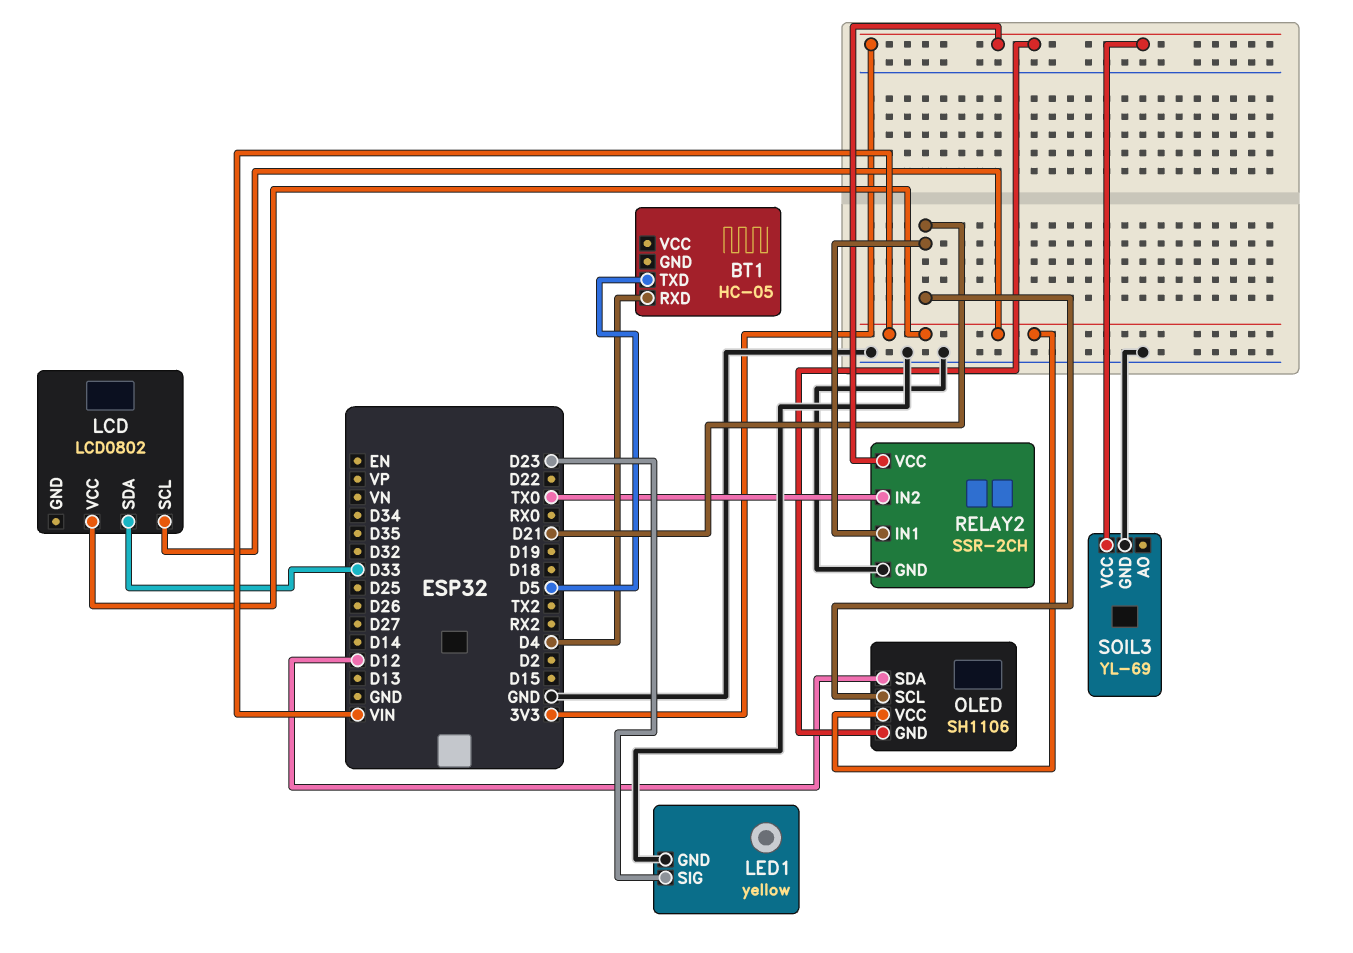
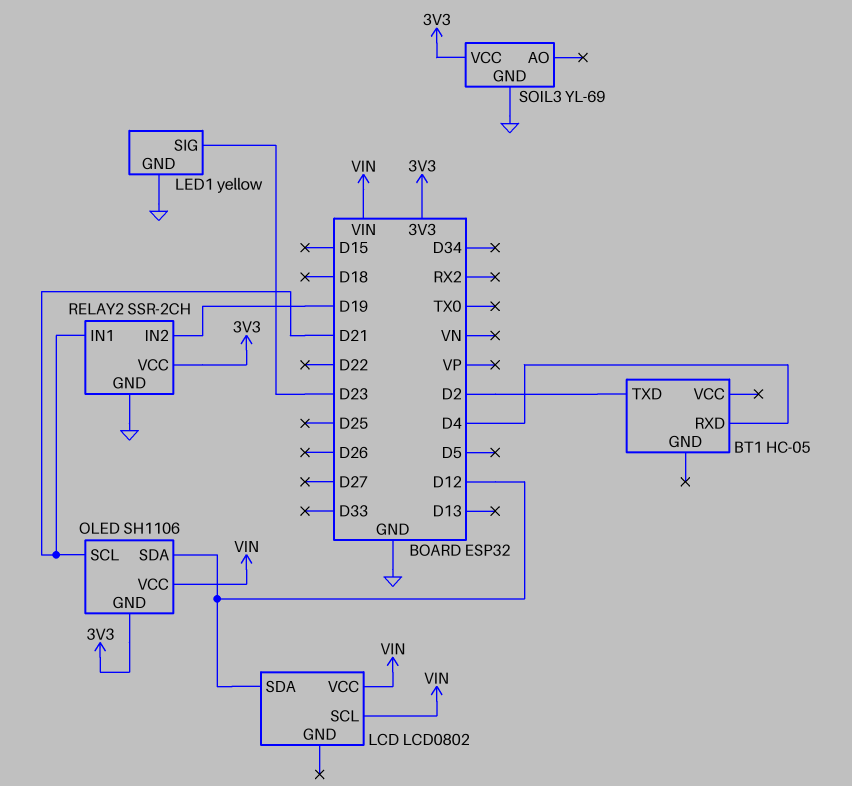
BT1 pin TXD: D5 -> D2
LCD pin SDA: D33 -> D12
RELAY2 pin IN2: TX0 -> D19

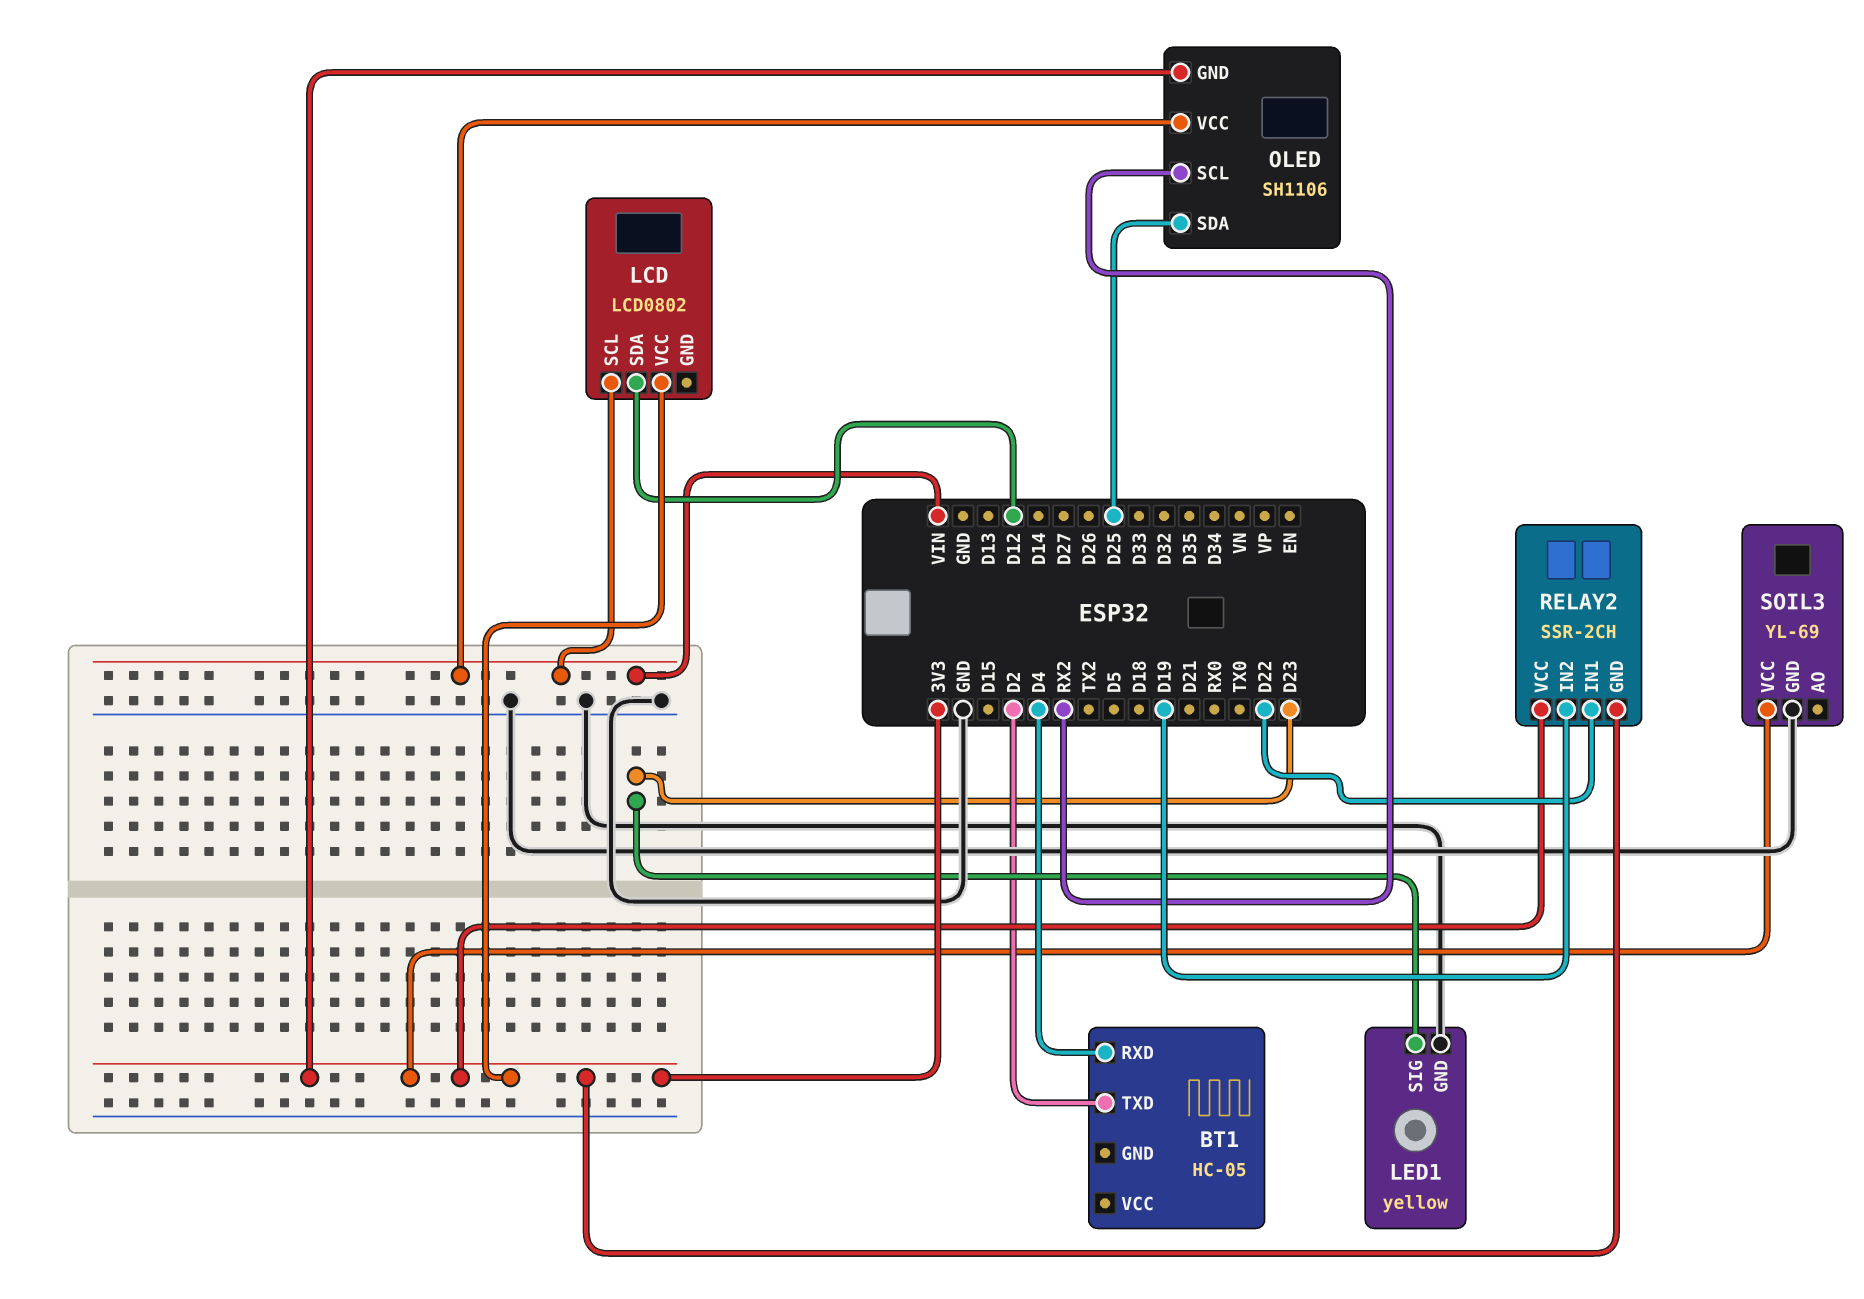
LCD pin VCC: VIN -> 3V3
OLED pin SCL: D21 -> RX2
OLED pin SDA: D12 -> D25
RELAY2 pin GND: GND -> 3V3
RELAY2 pin IN1: D21 -> D22

